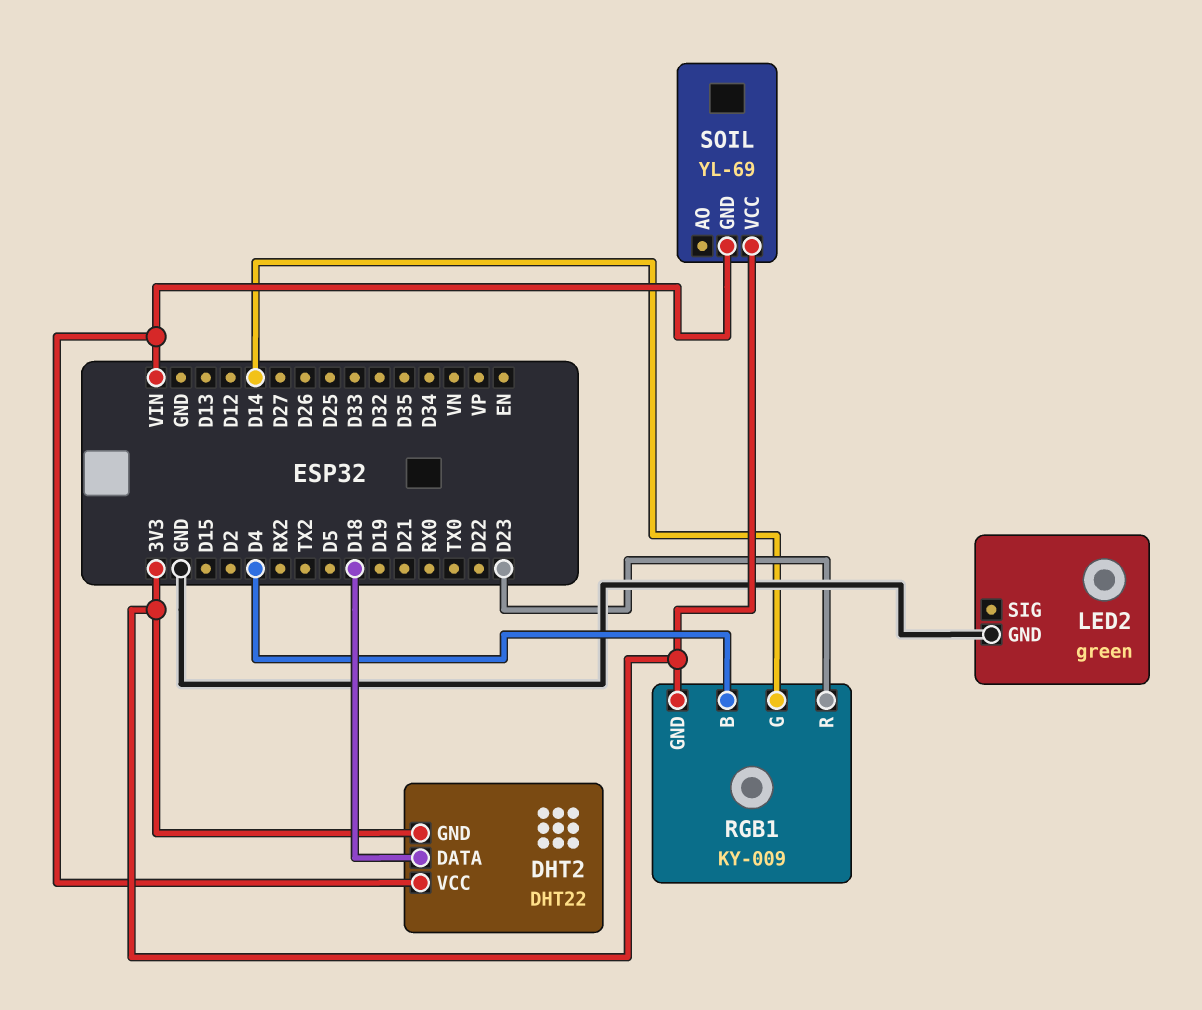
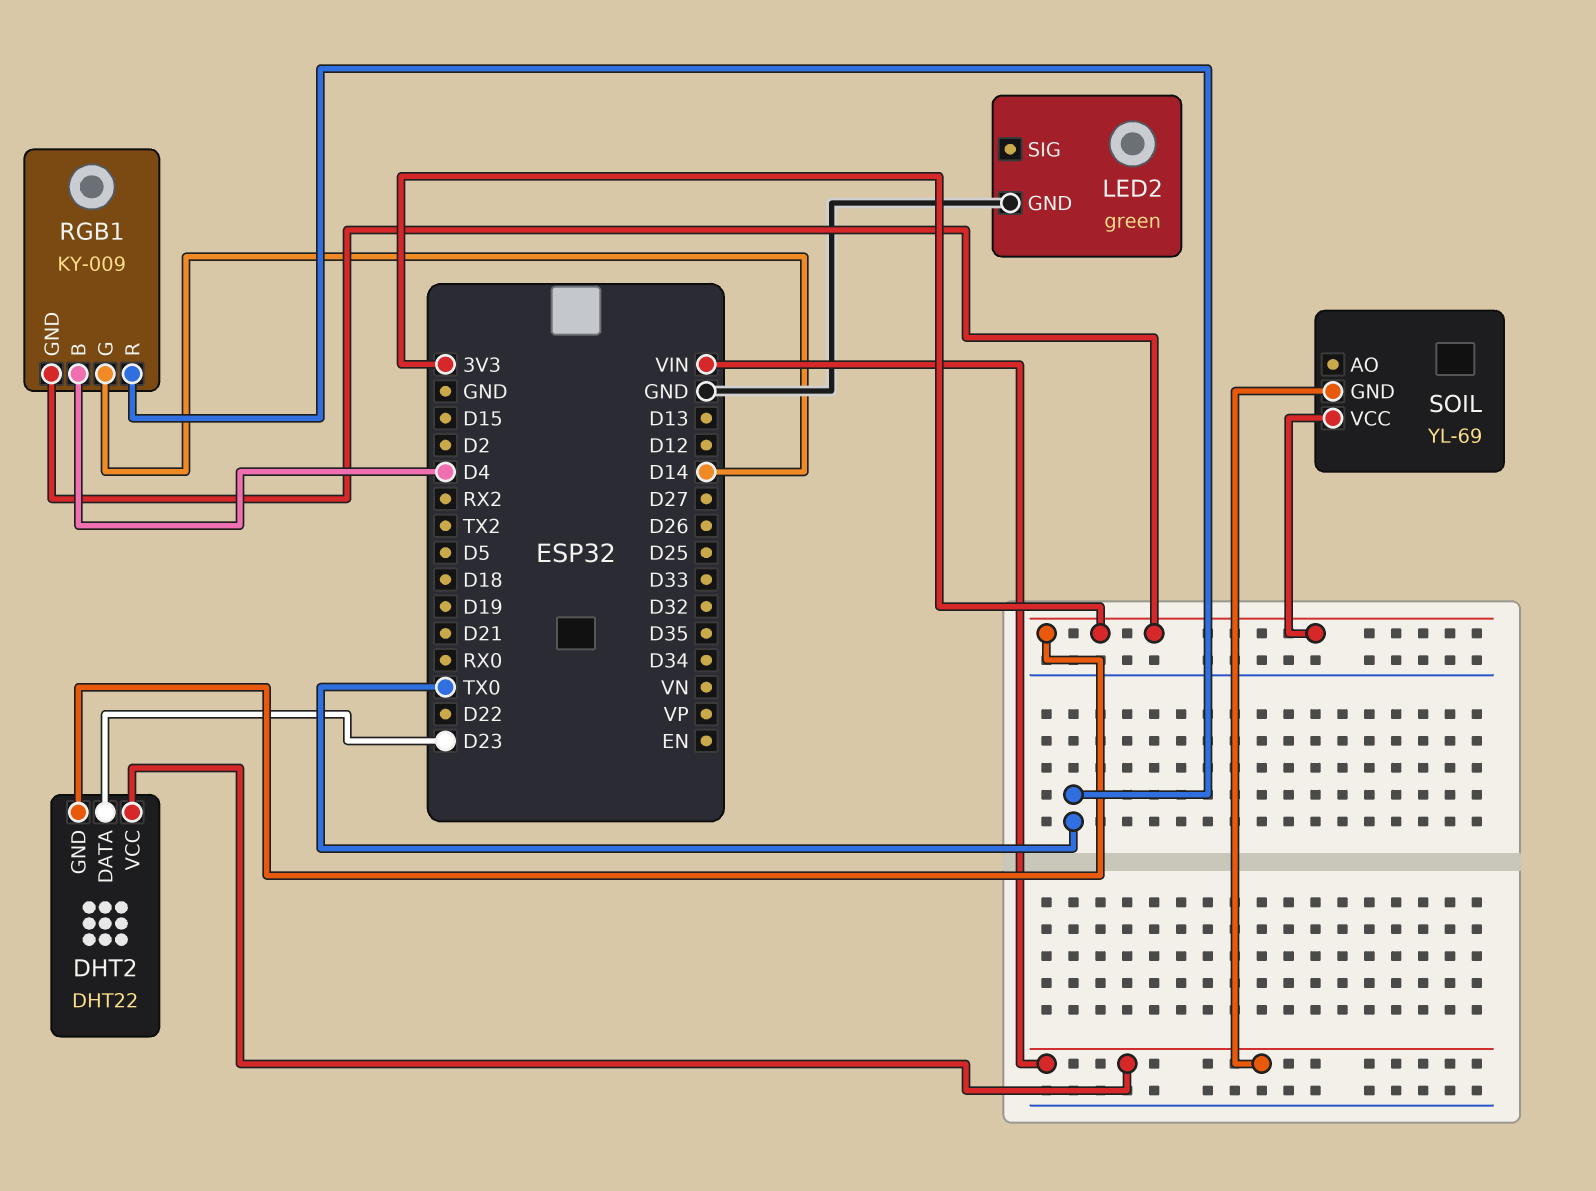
DHT2 pin DATA: D18 -> D23
RGB1 pin R: D23 -> TX0

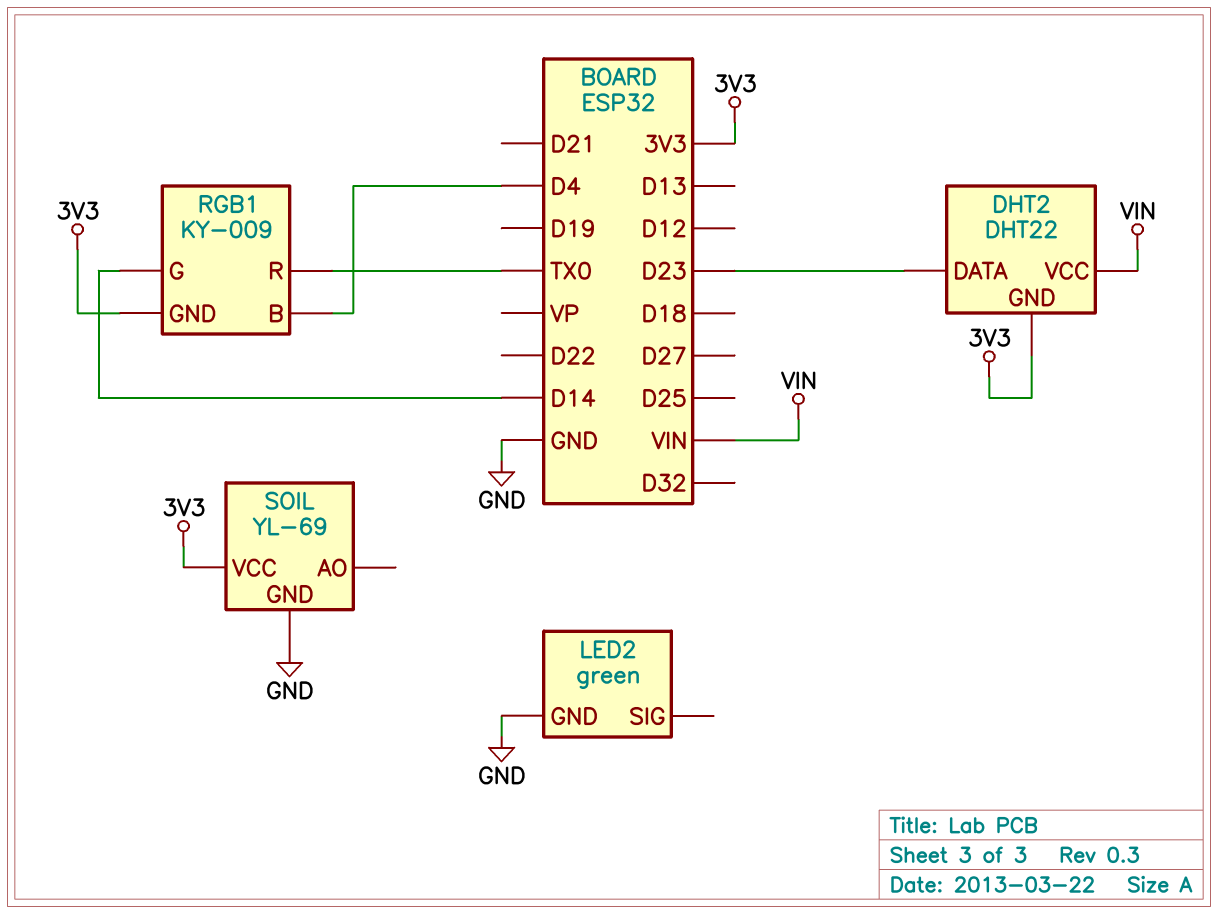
SOIL pin GND: VIN -> GND

